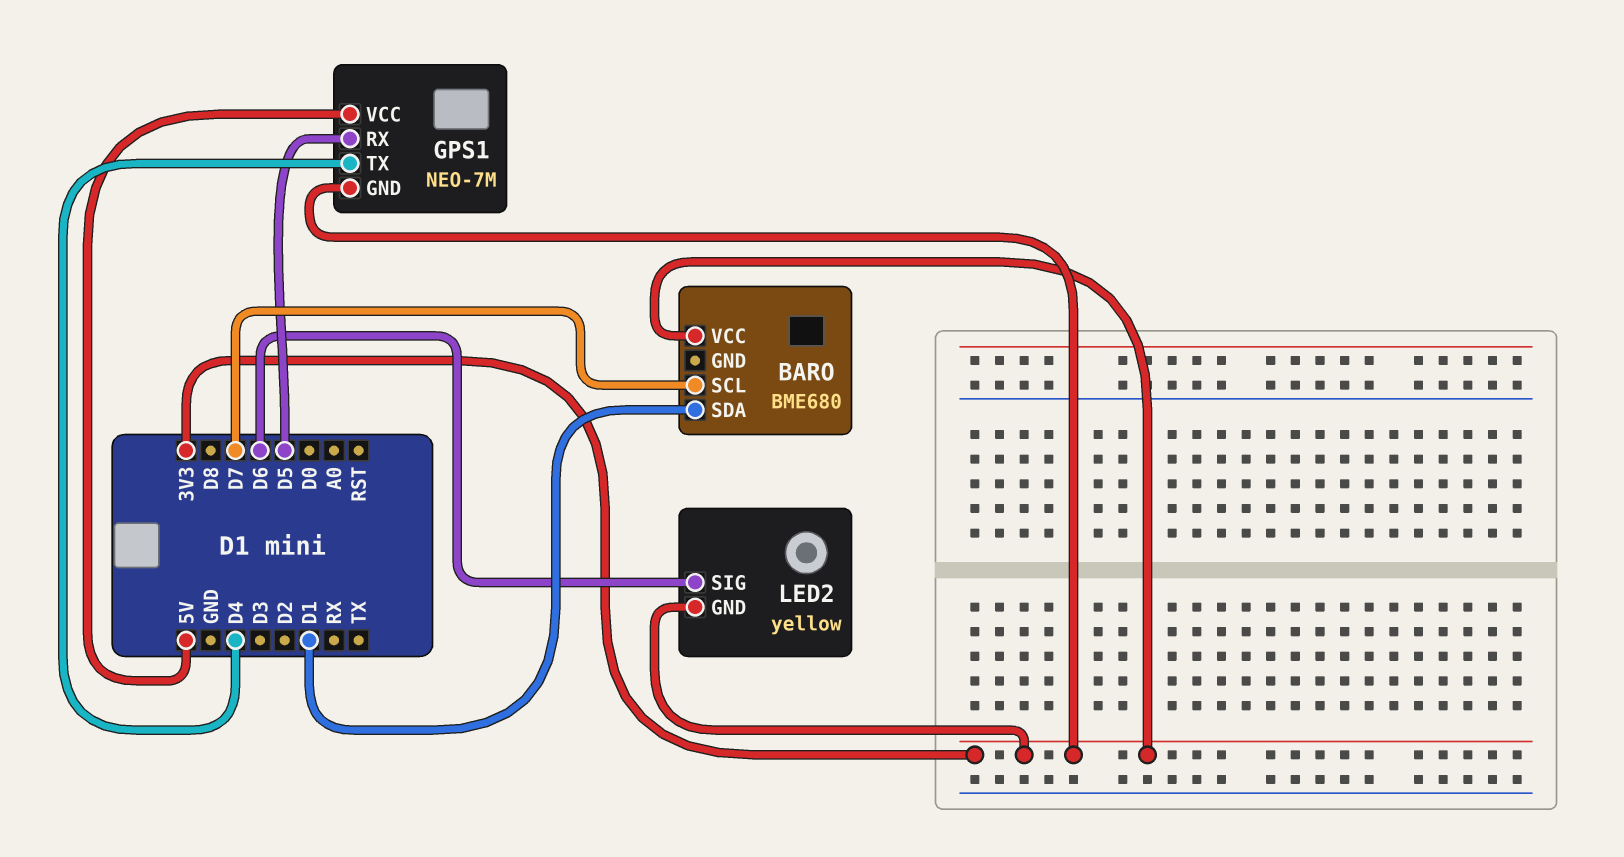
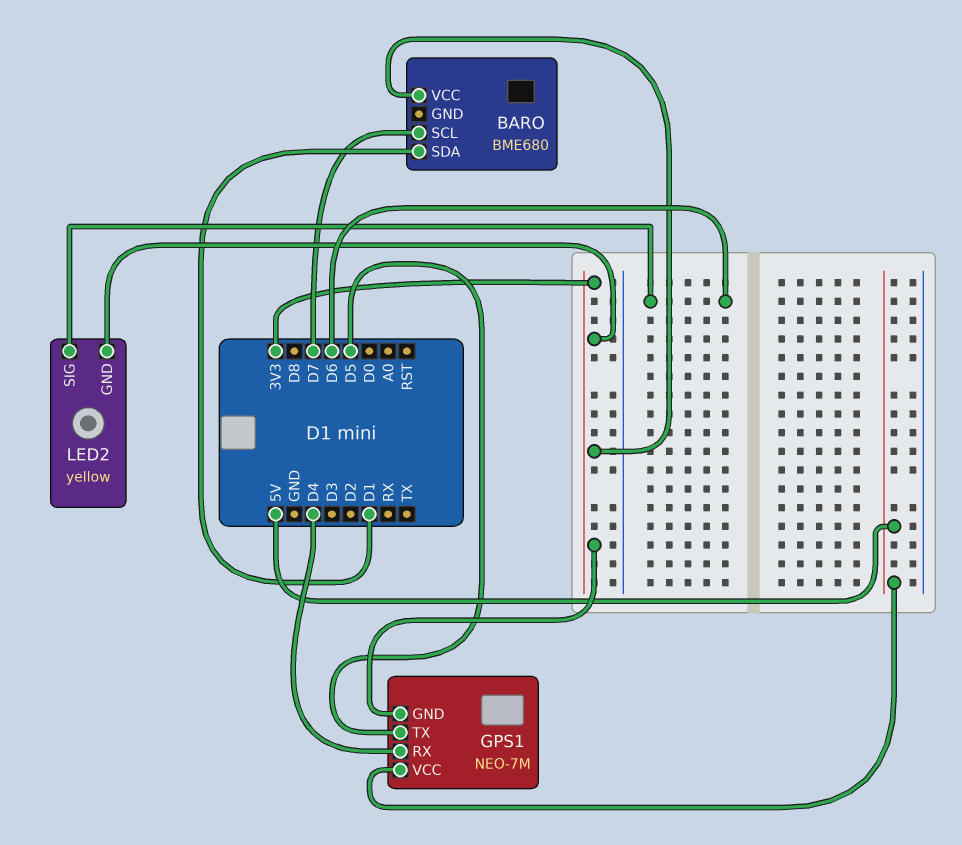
GPS1 pin RX: D5 -> D4
GPS1 pin TX: D4 -> D5

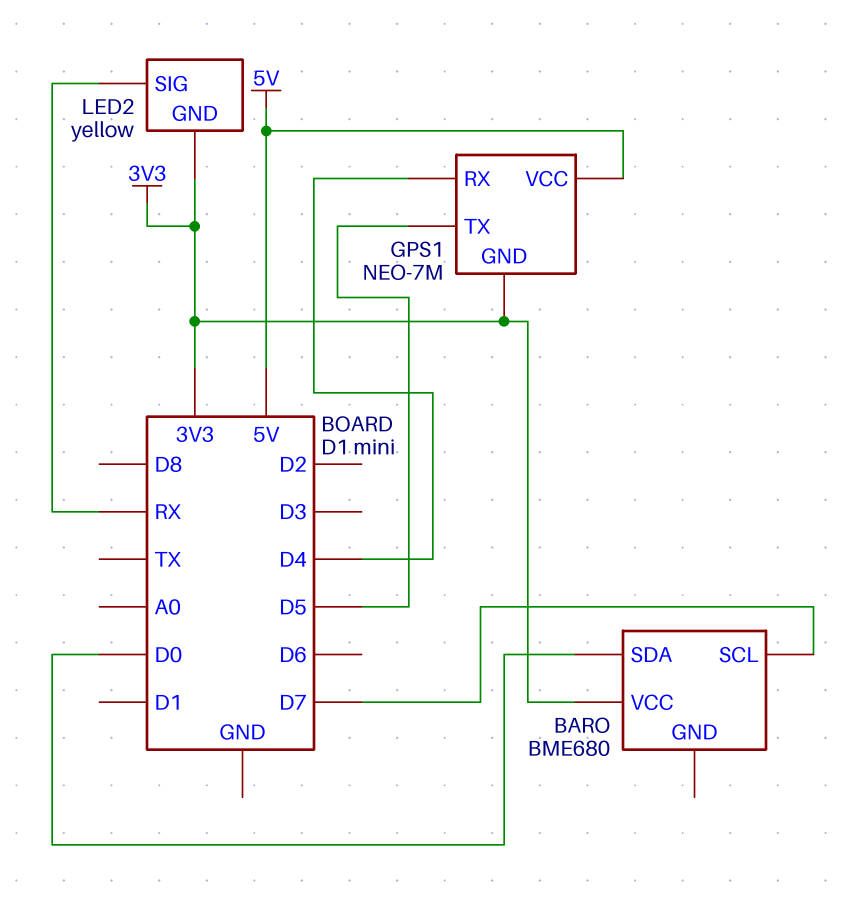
BARO pin SDA: D1 -> D0
LED2 pin SIG: D6 -> RX

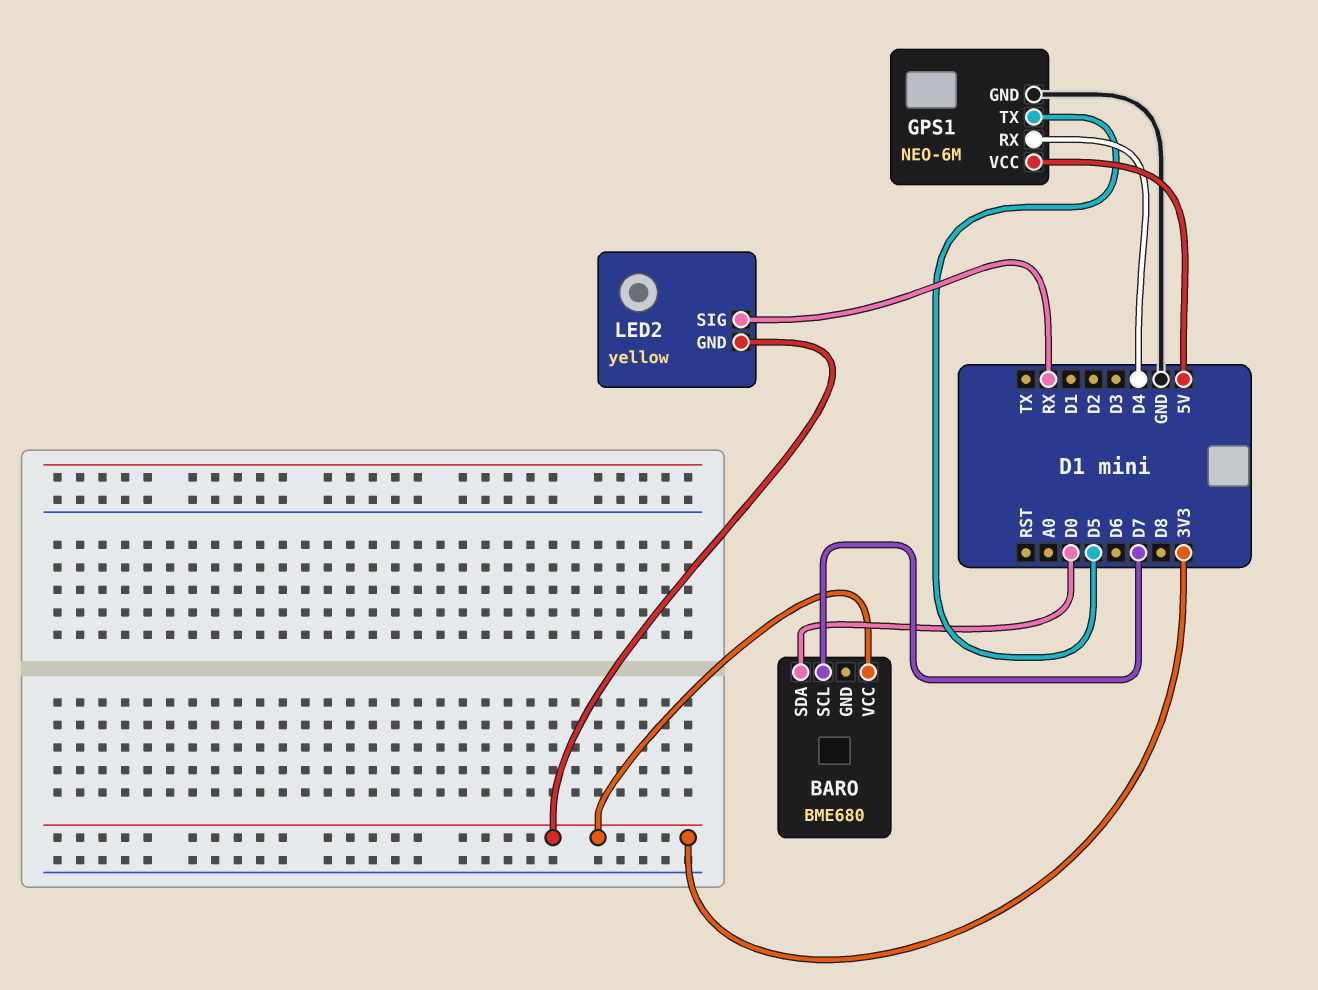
GPS1: NEO-7M -> NEO-6M
GPS1 pin GND: 3V3 -> GND

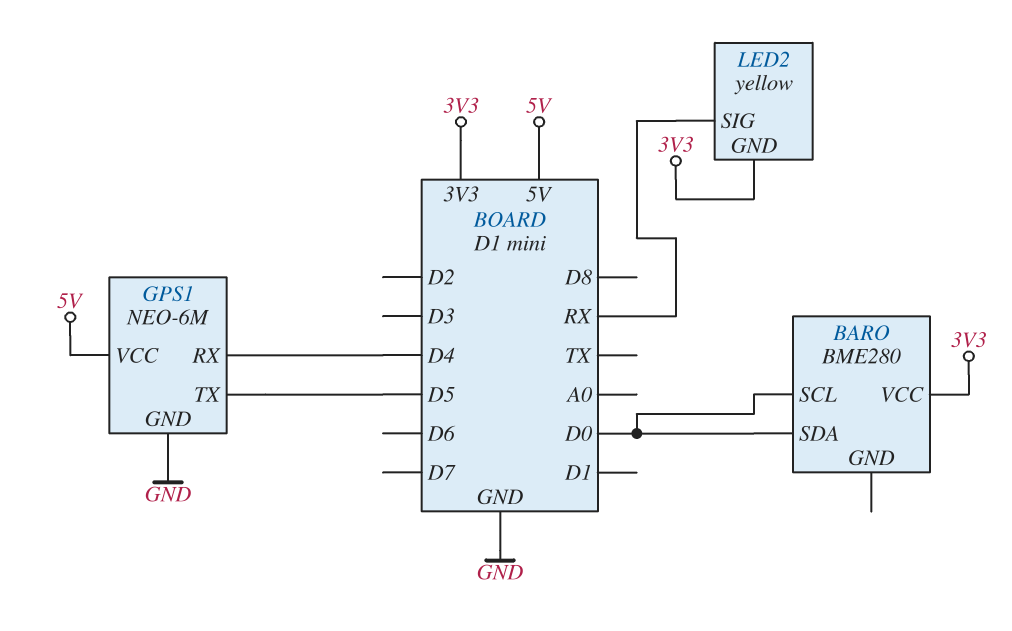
BARO: BME680 -> BME280
BARO pin SCL: D7 -> D0

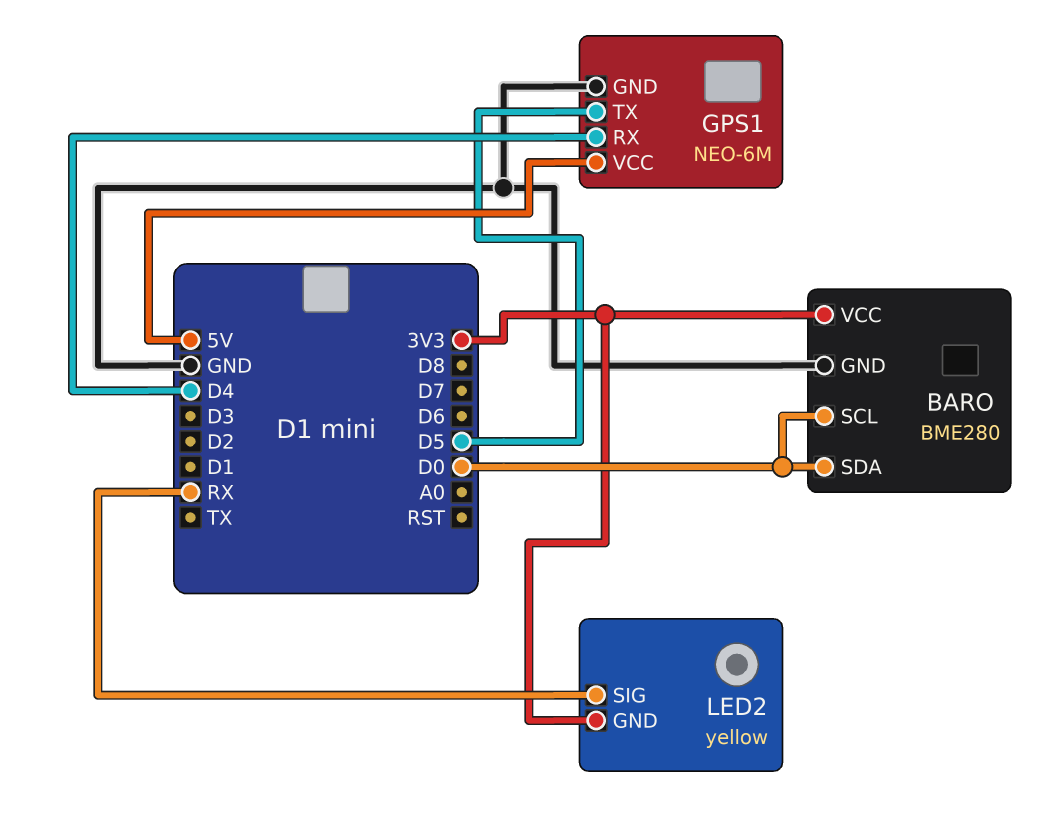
BARO pin GND: none -> GND

